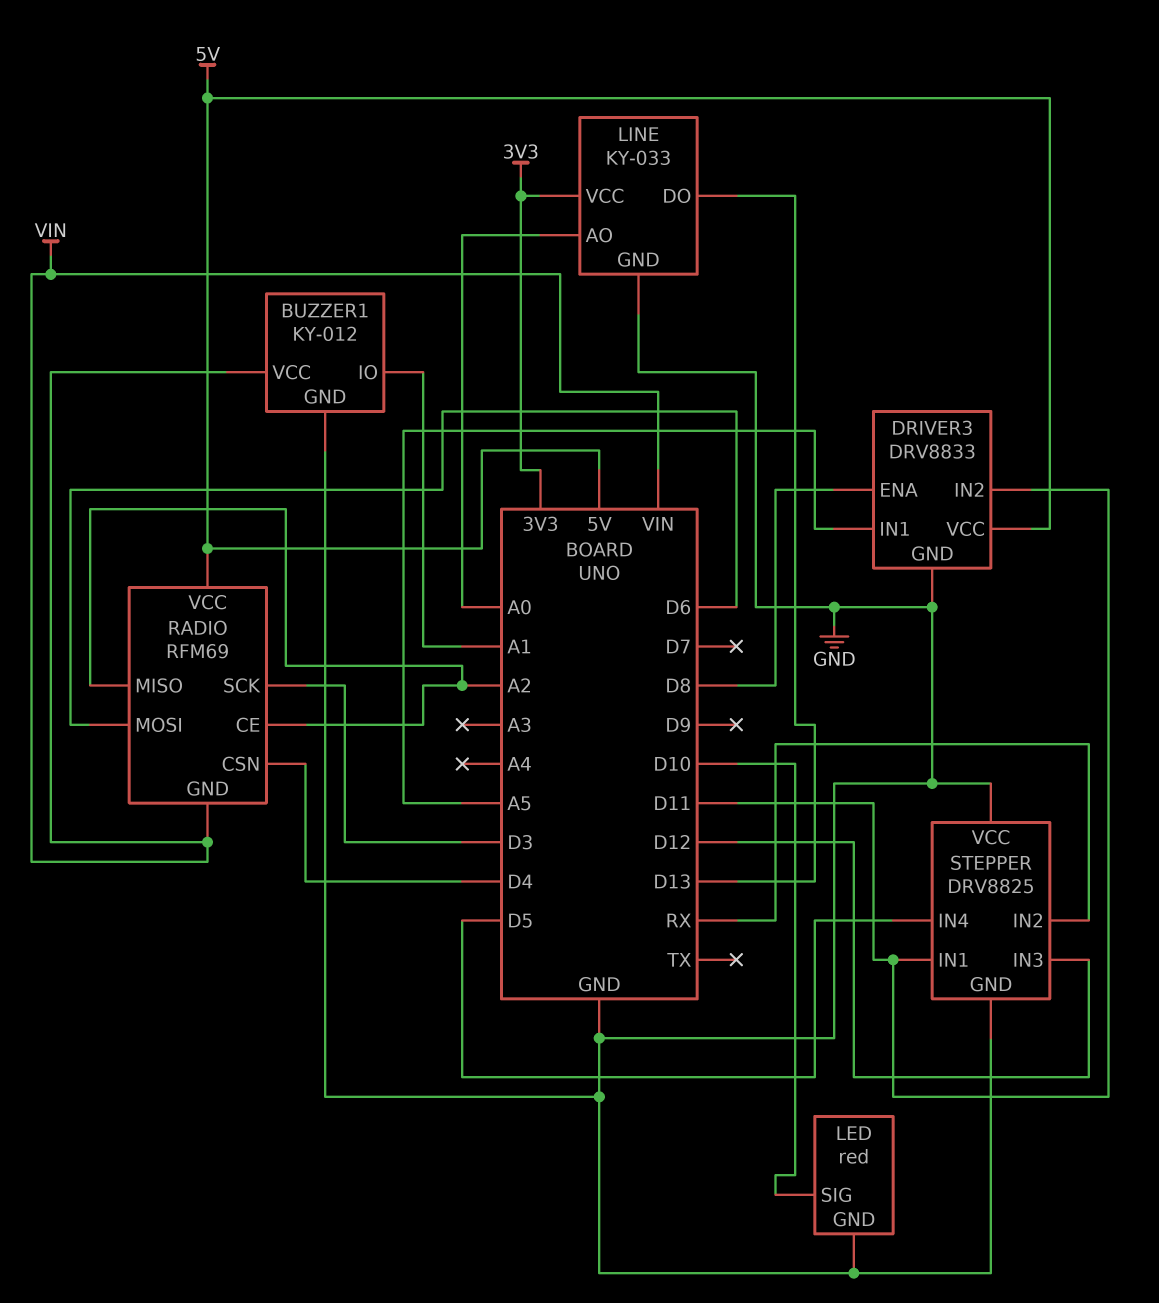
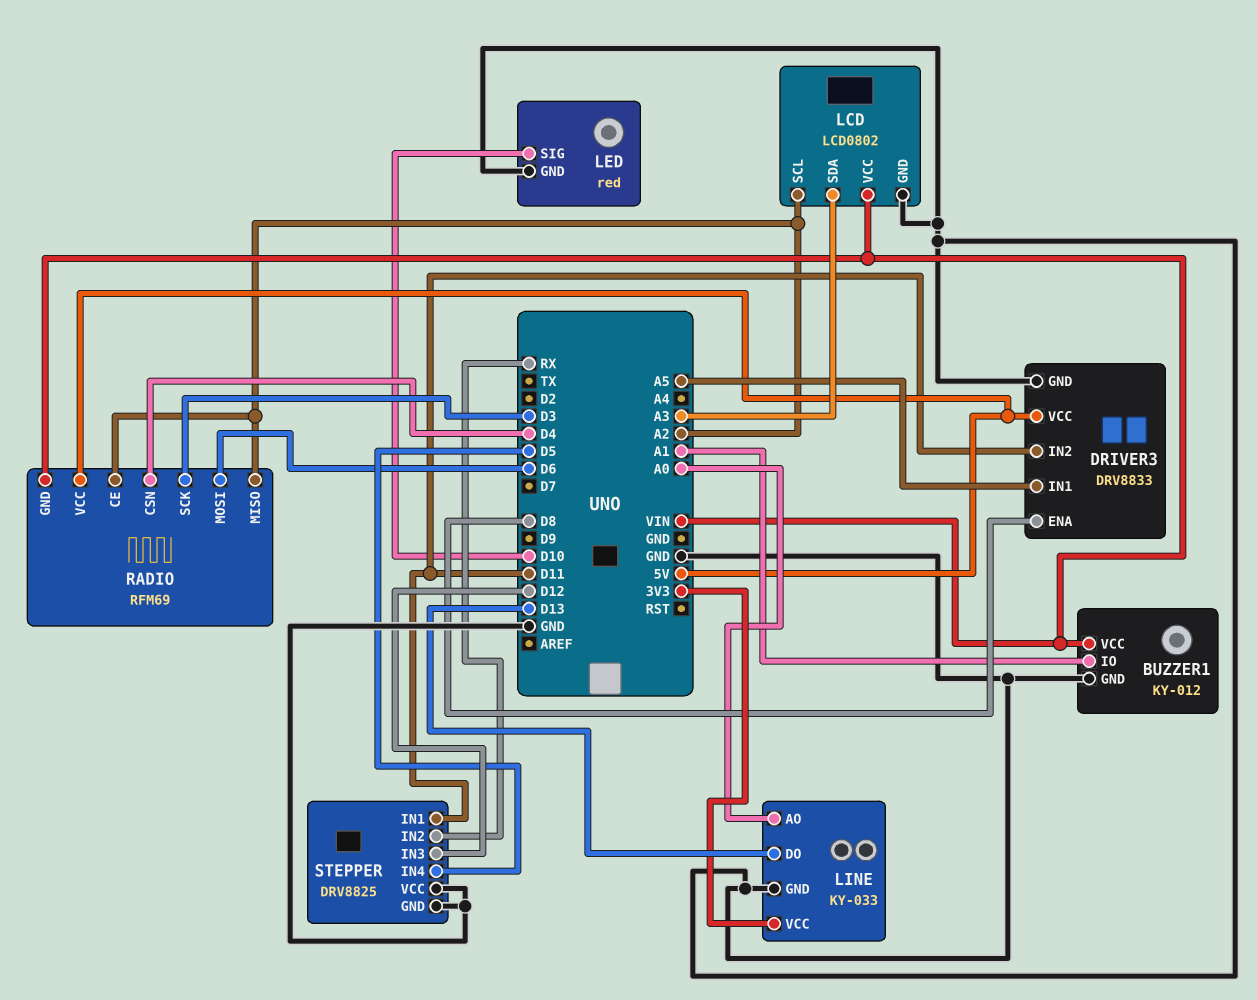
LCD: none -> LCD0802
LCD pin GND: none -> GND
LCD pin SCL: none -> A2
LCD pin SDA: none -> A3
LCD pin VCC: none -> VIN

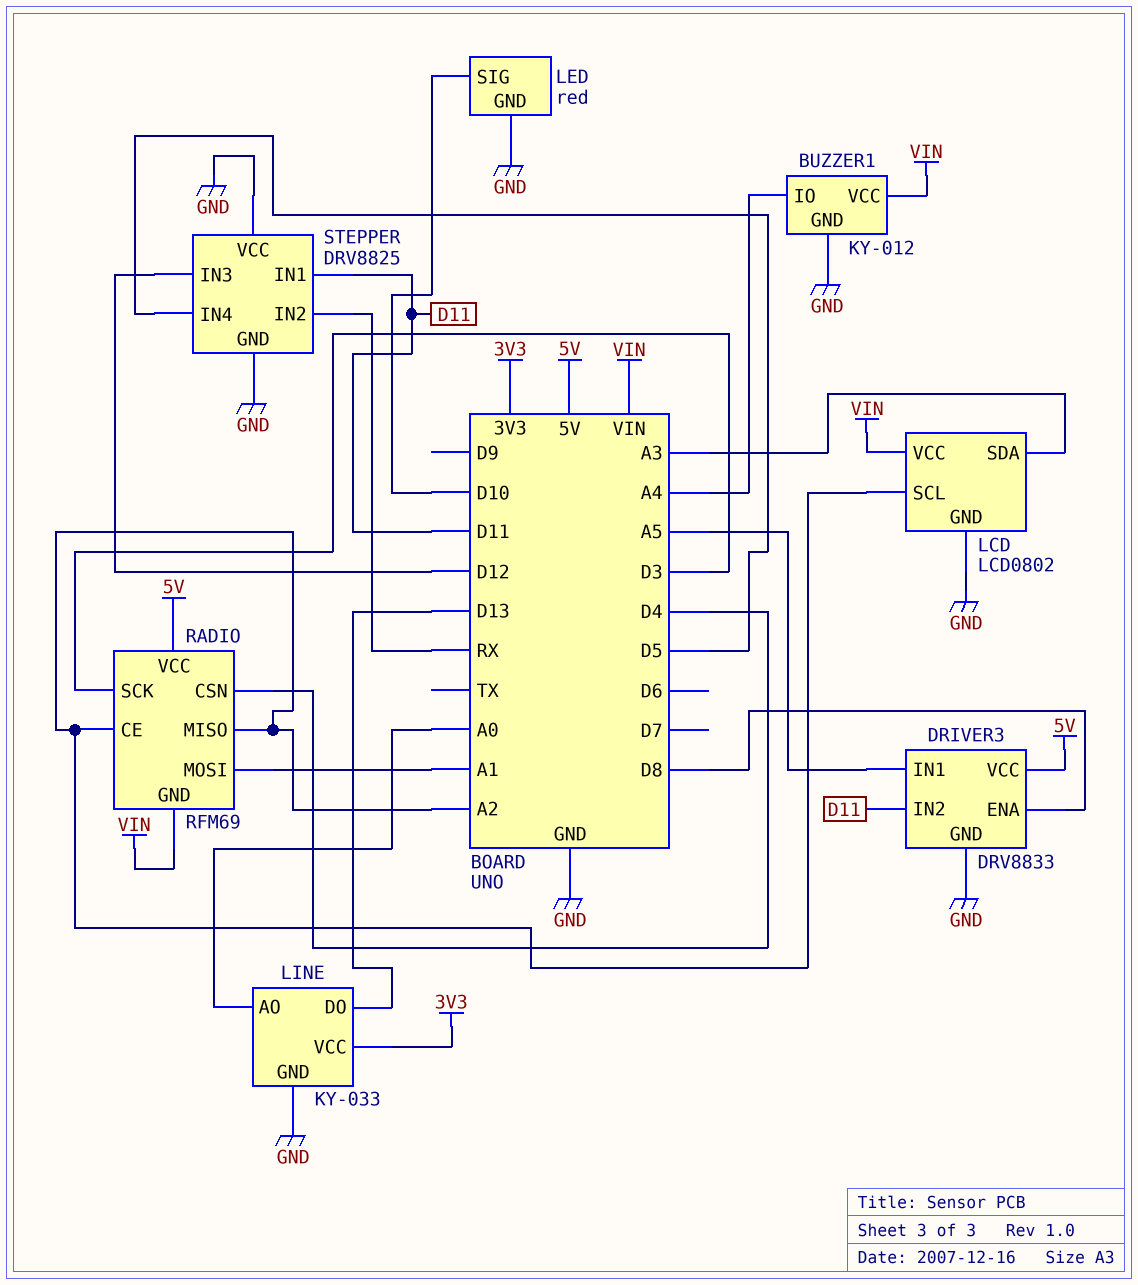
BUZZER1 pin IO: A1 -> A4
RADIO pin MOSI: D6 -> A1

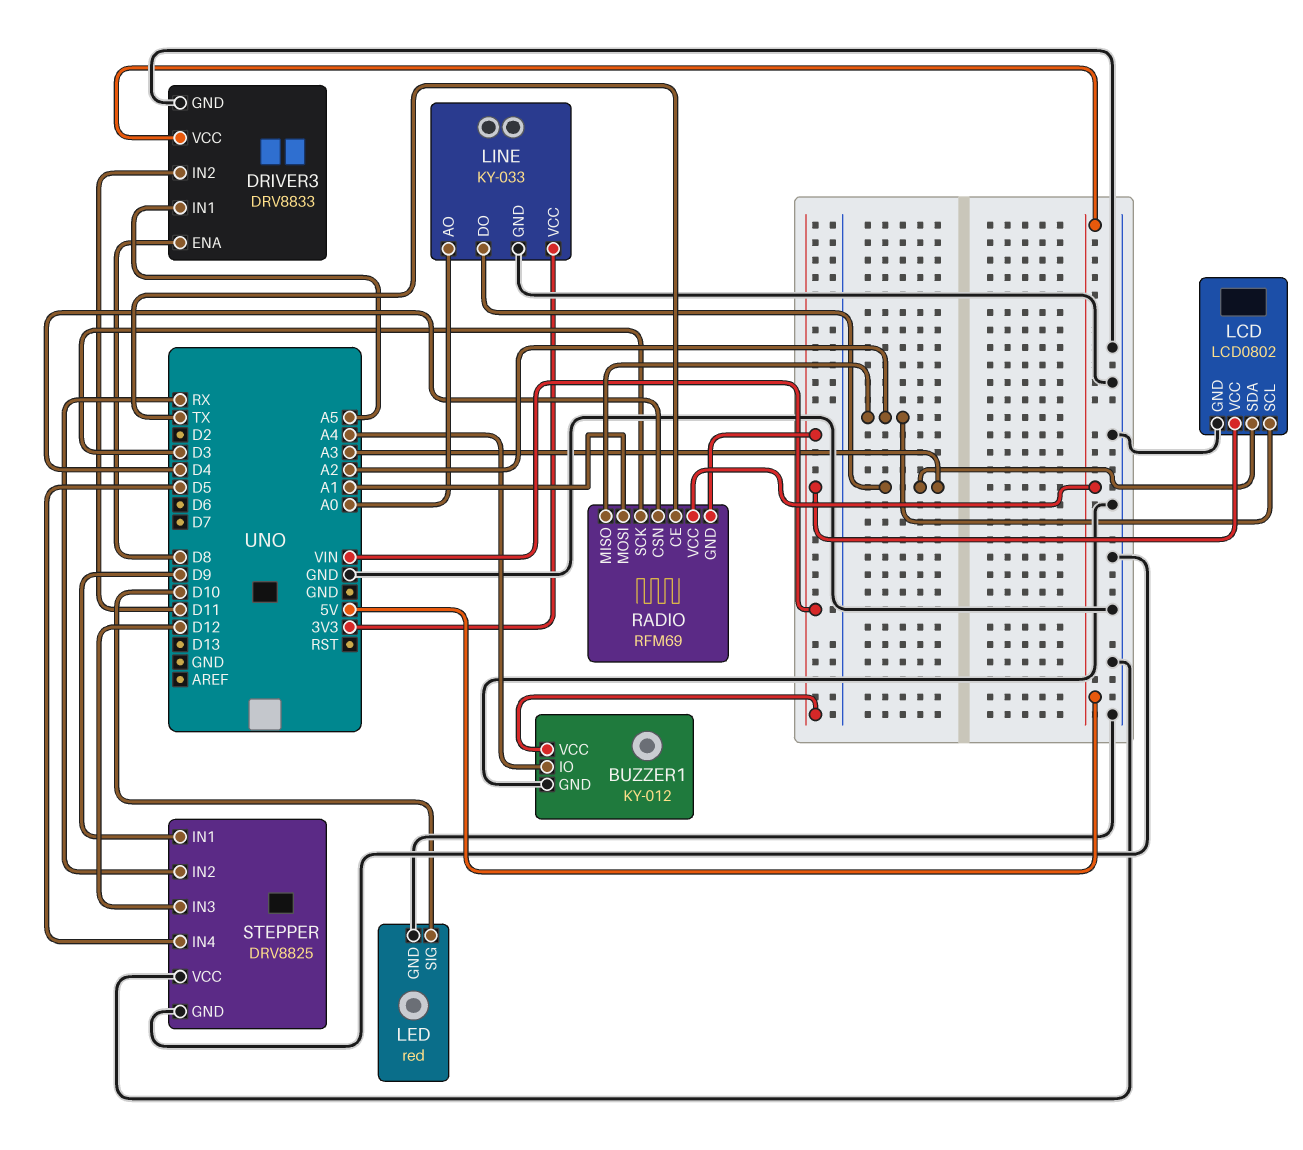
LINE pin DO: D13 -> A3
RADIO pin CE: A2 -> TX
STEPPER pin IN1: D11 -> D9

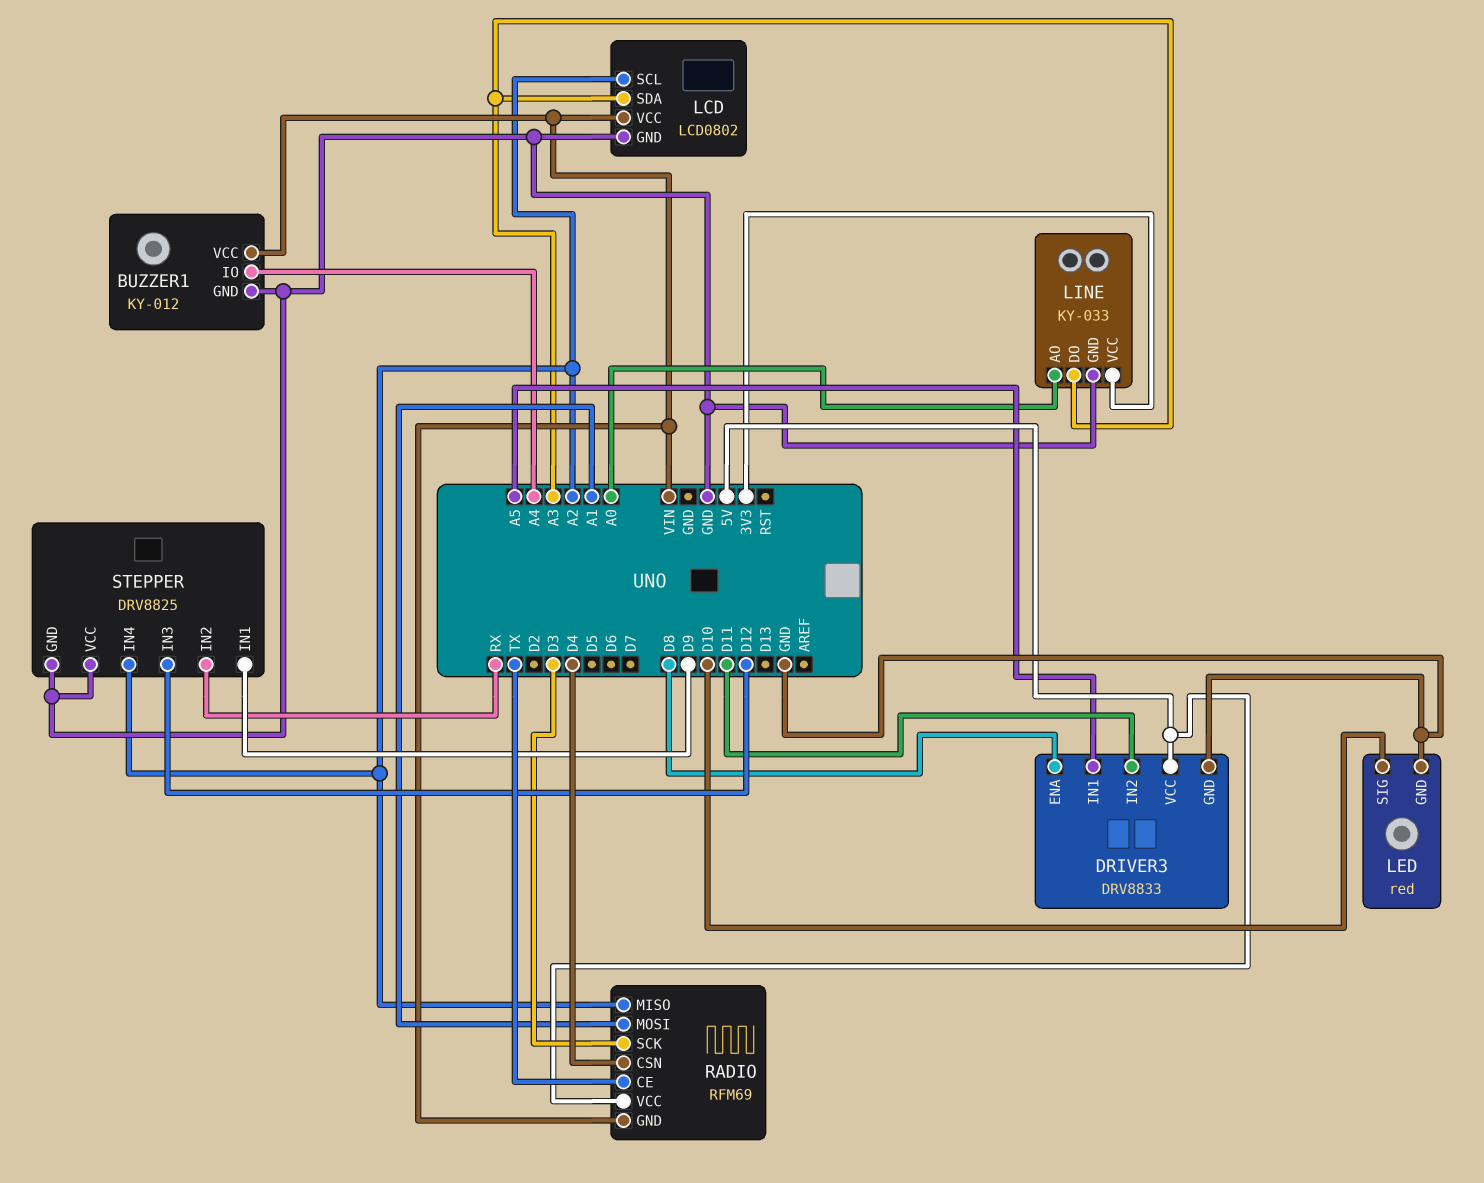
STEPPER pin IN4: D5 -> A2

